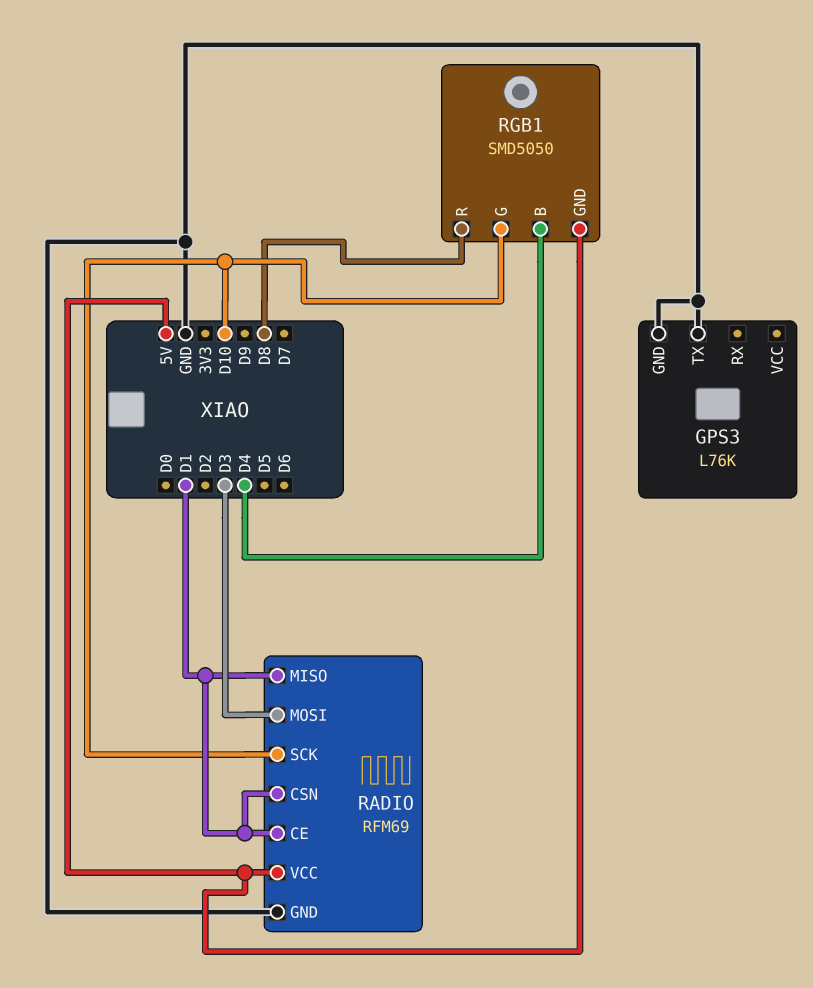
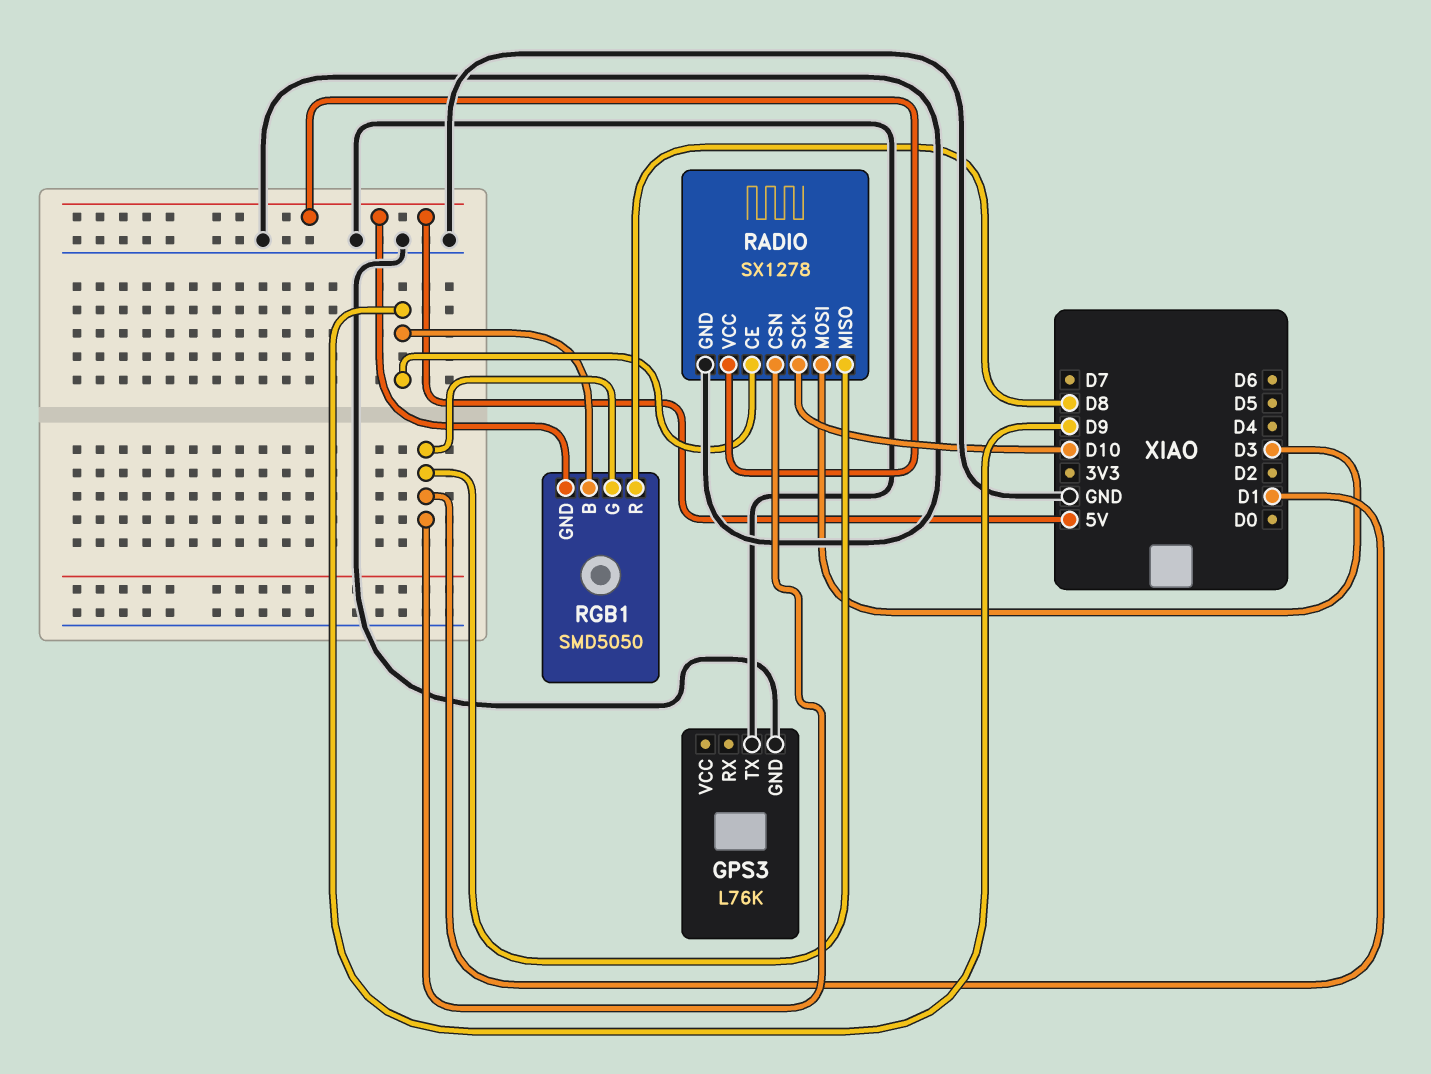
RADIO: RFM69 -> SX1278
RADIO pin CE: D1 -> D9
RGB1 pin B: D4 -> D9
RGB1 pin G: D10 -> D1

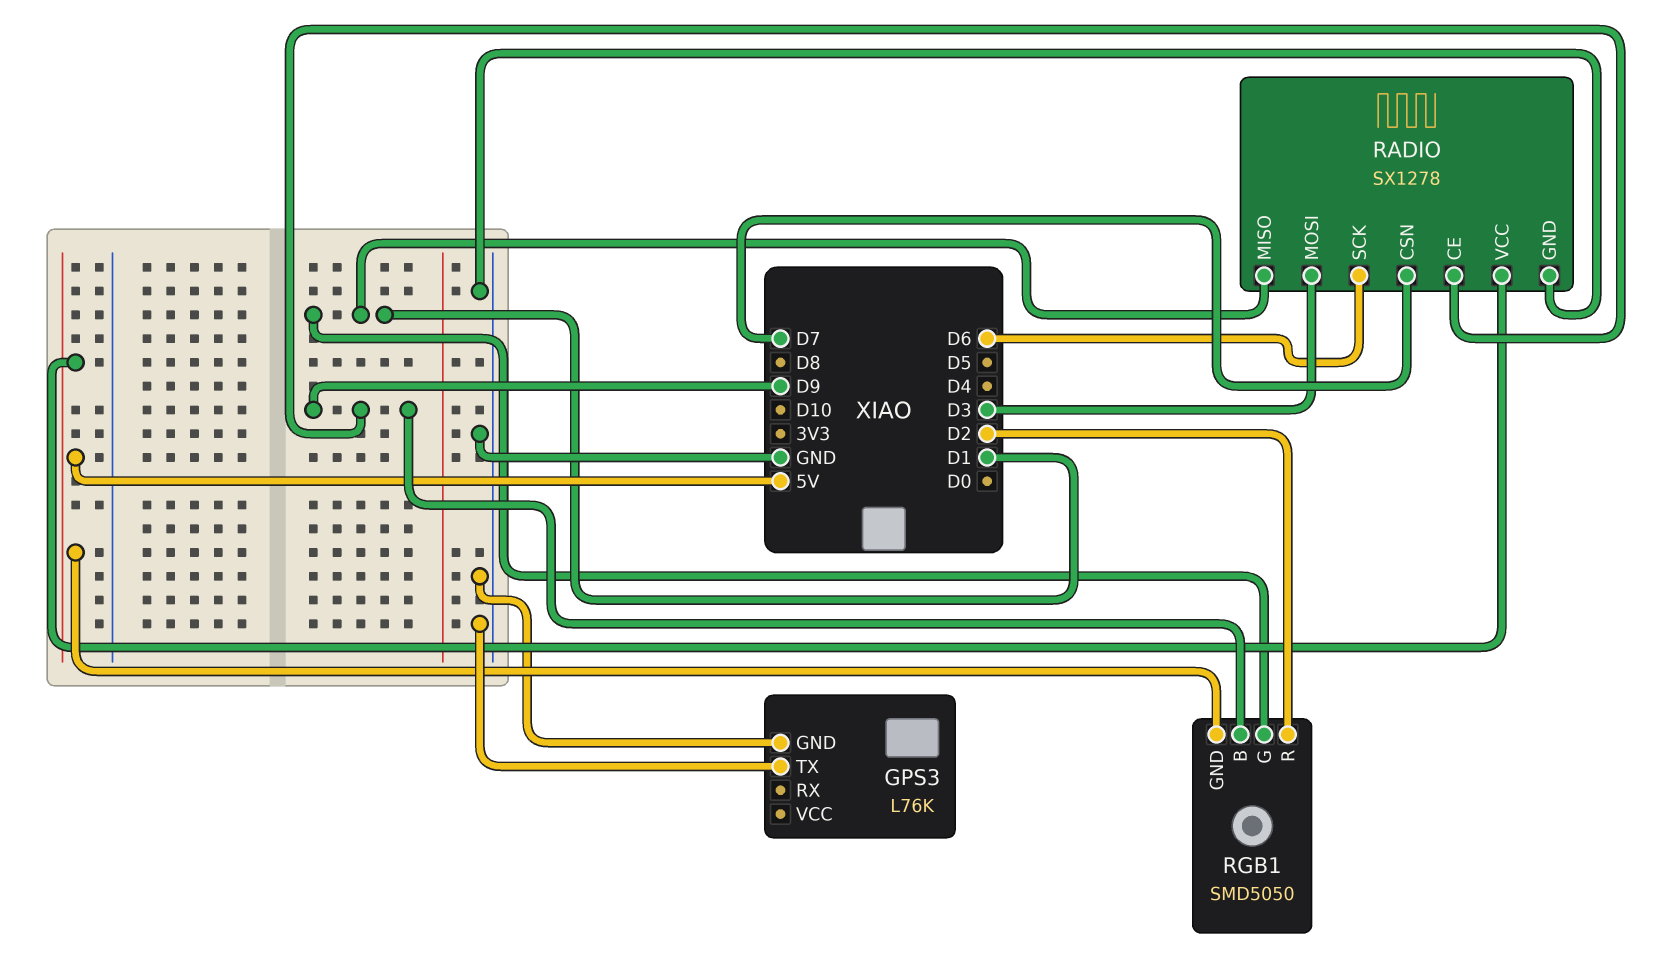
RADIO pin CSN: D1 -> D7
RADIO pin SCK: D10 -> D6
RGB1 pin R: D8 -> D2

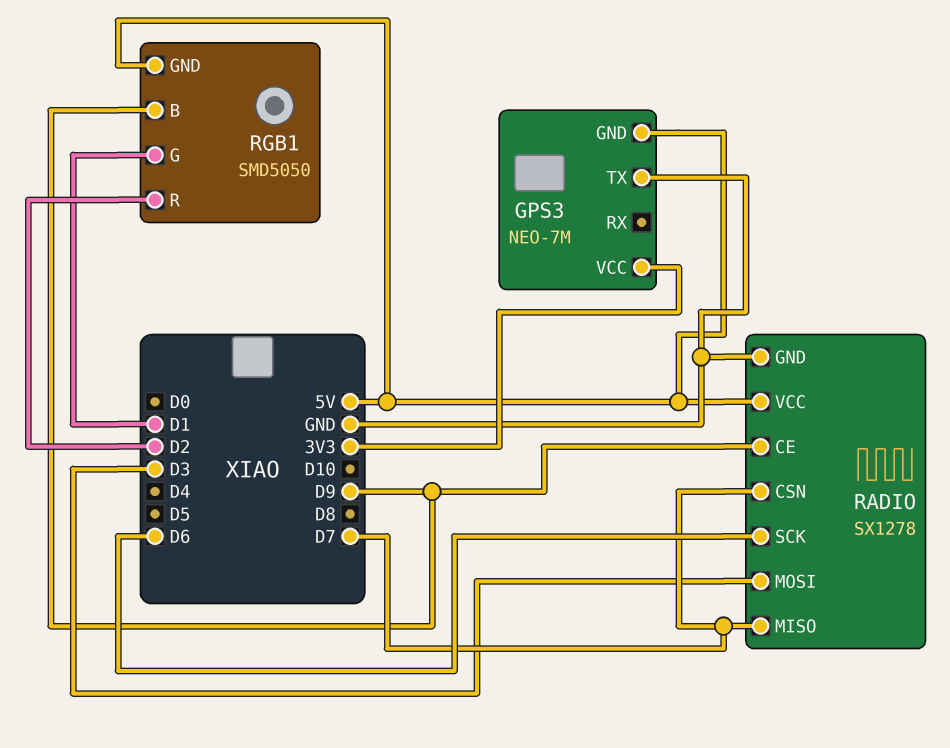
GPS3: L76K -> NEO-7M
GPS3 pin GND: GND -> 5V
GPS3 pin VCC: none -> 3V3
RADIO pin MISO: D1 -> D7

